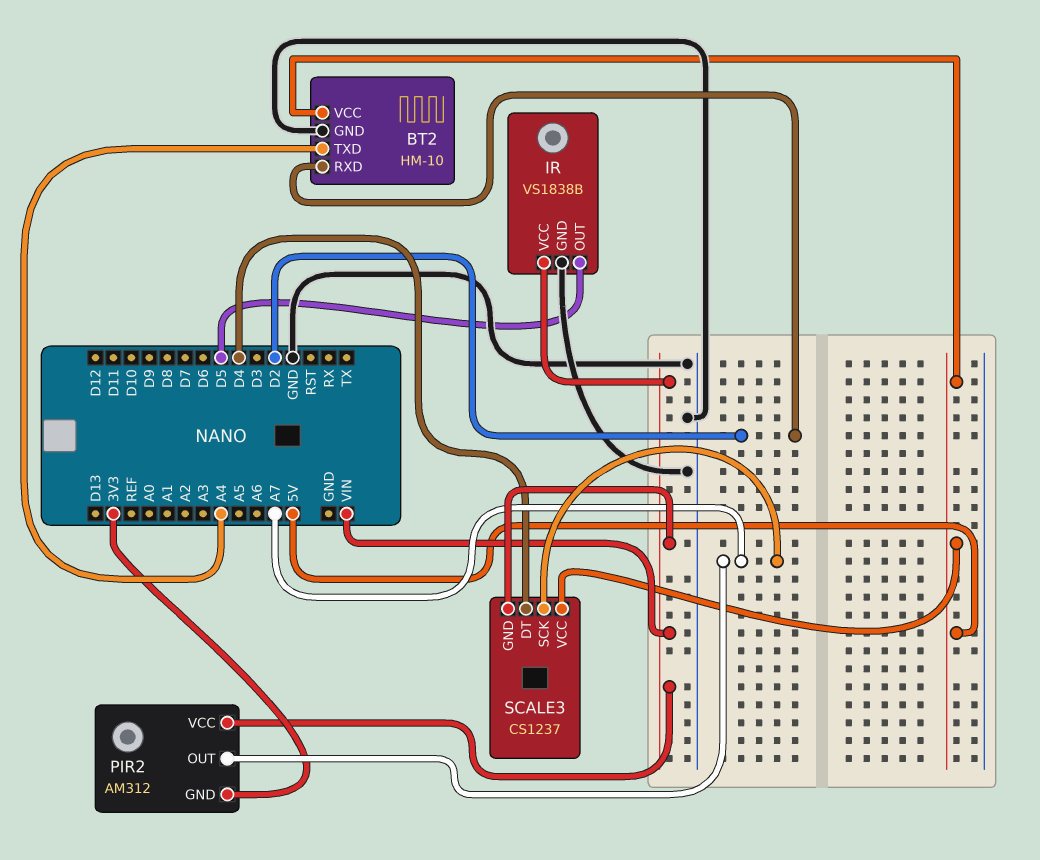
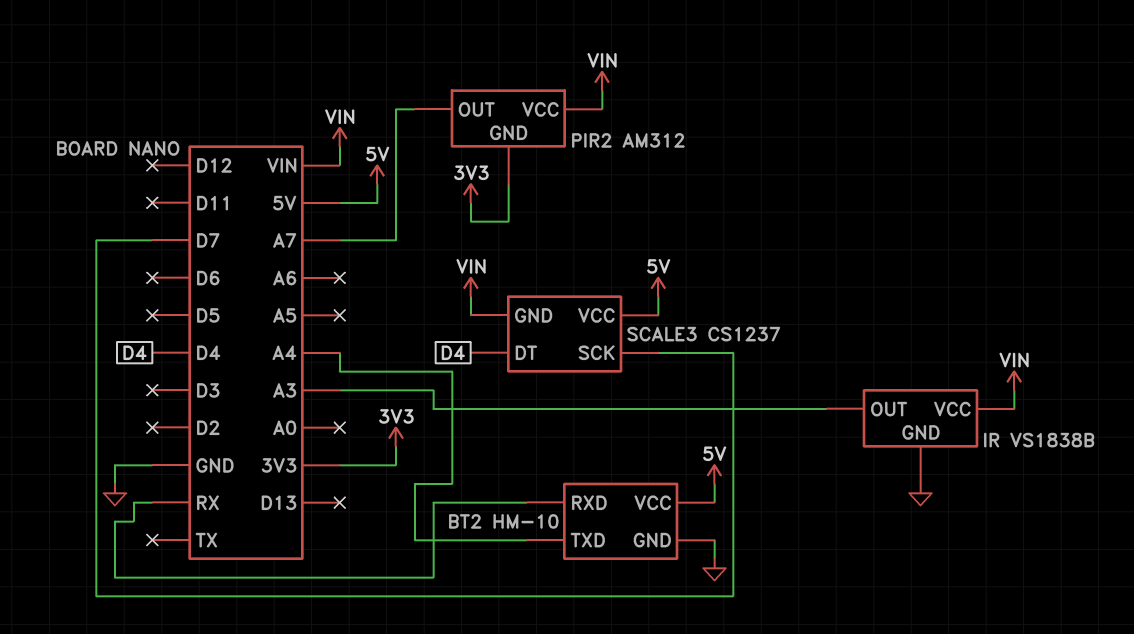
BT2 pin RXD: D2 -> RX
IR pin OUT: D5 -> A3
SCALE3 pin SCK: A7 -> D7

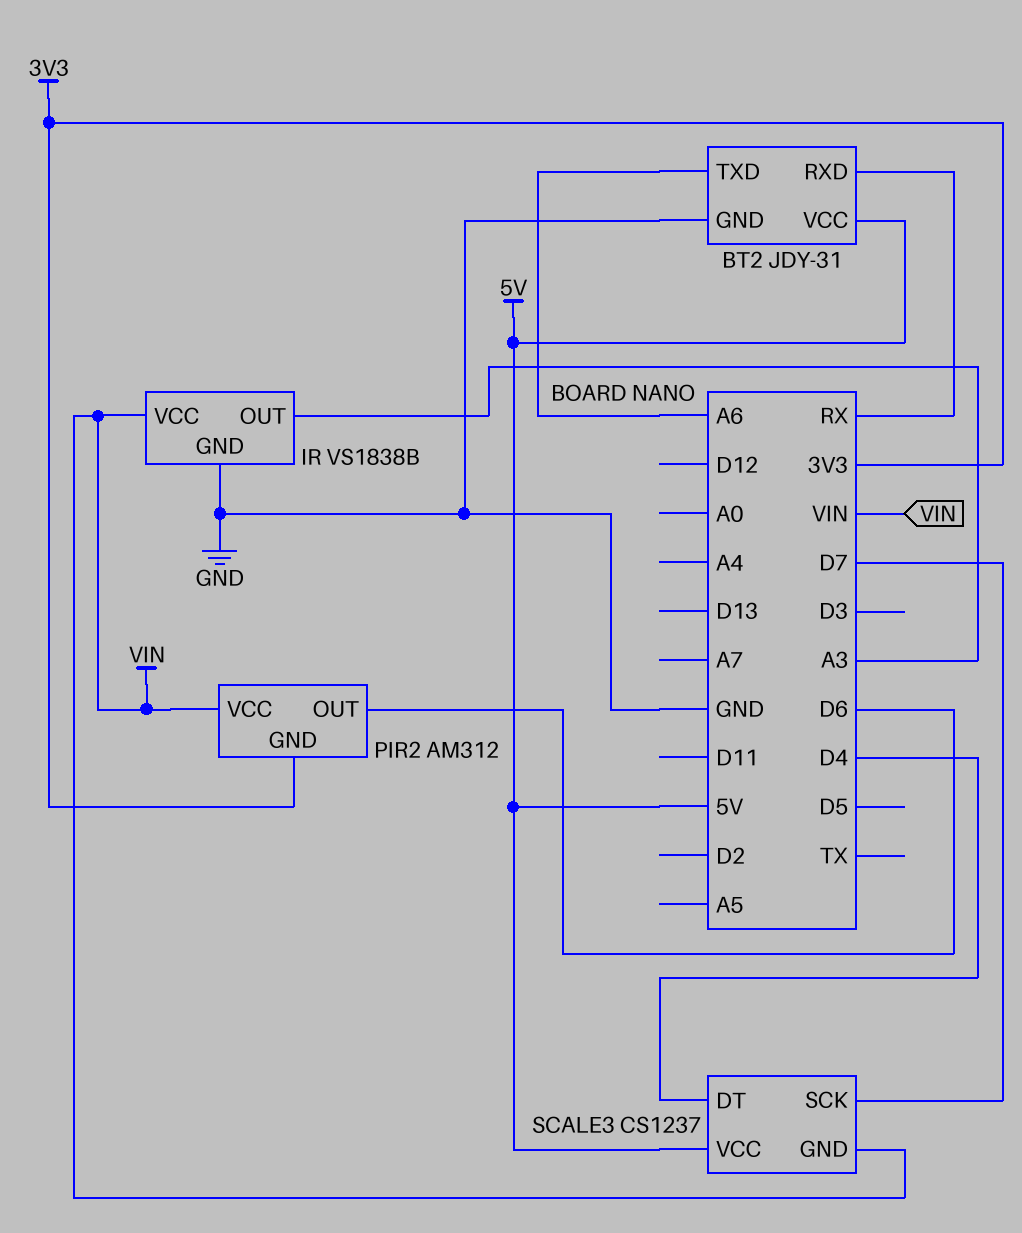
BT2: HM-10 -> JDY-31
BT2 pin TXD: A4 -> A6
PIR2 pin OUT: A7 -> D6

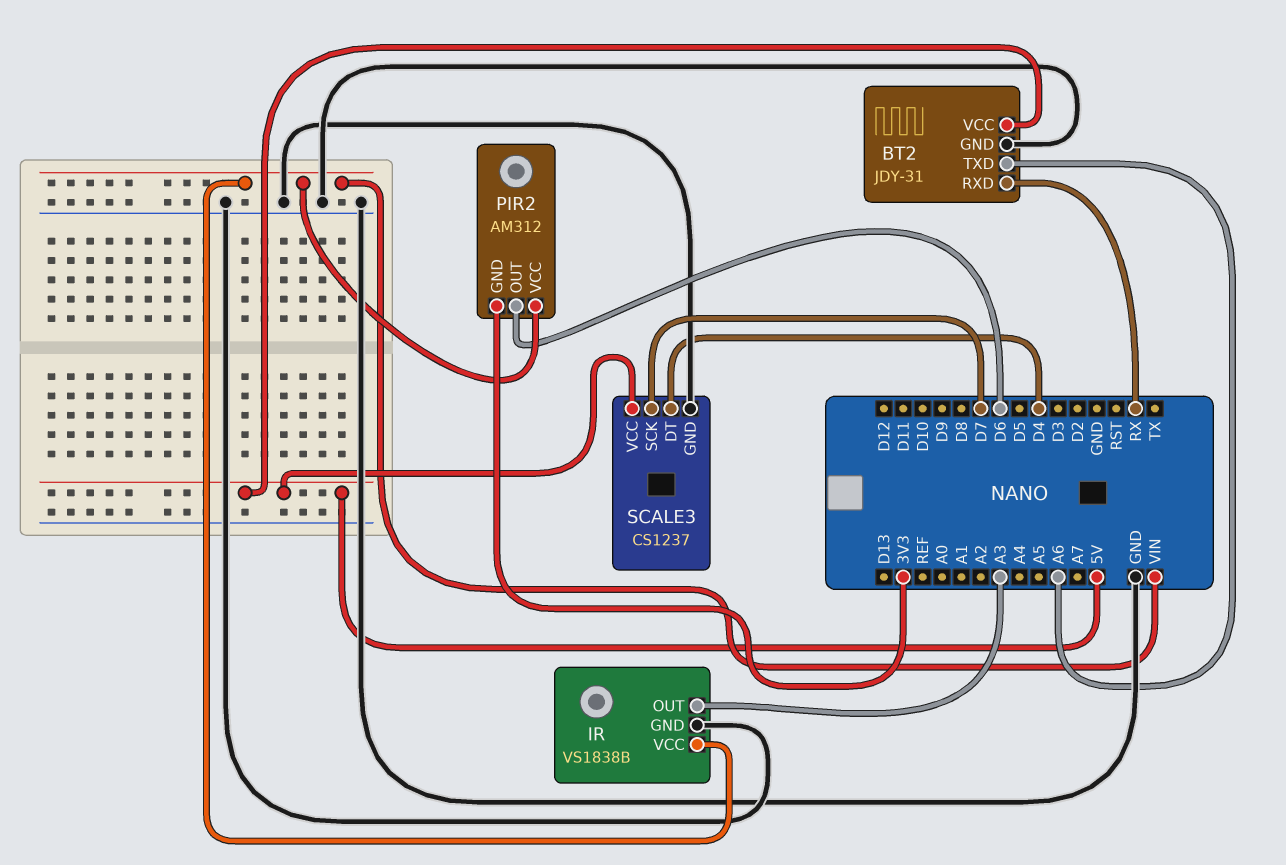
SCALE3 pin GND: VIN -> GND

